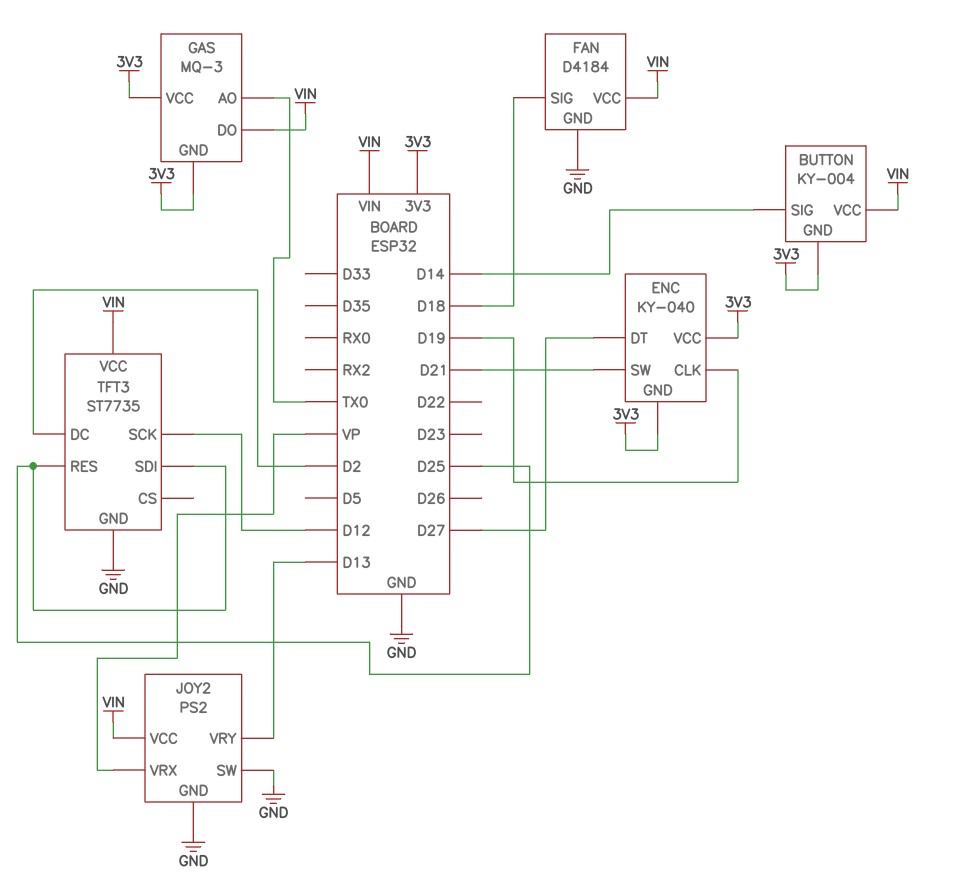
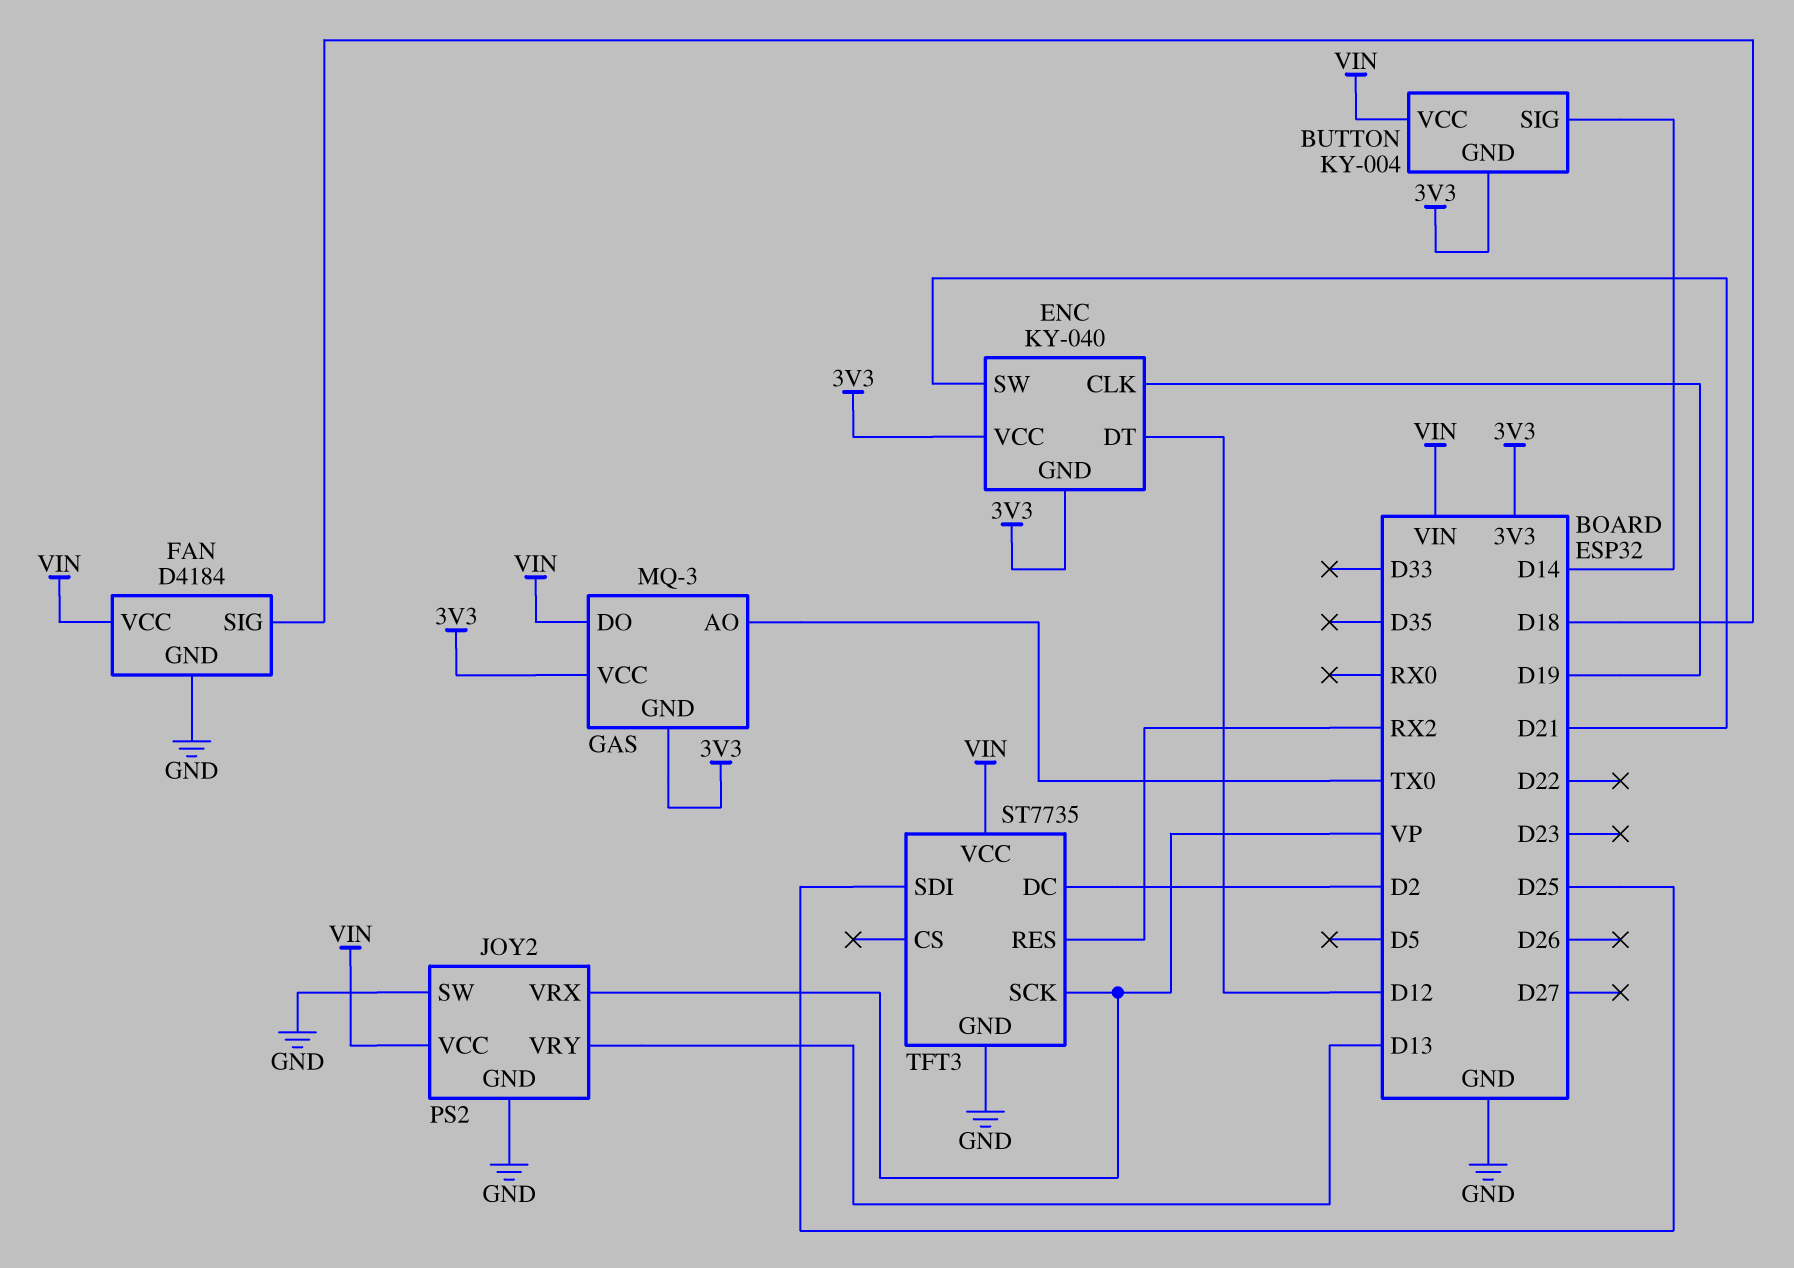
ENC pin DT: D27 -> D12
TFT3 pin RES: D25 -> RX2
TFT3 pin SCK: D12 -> VP

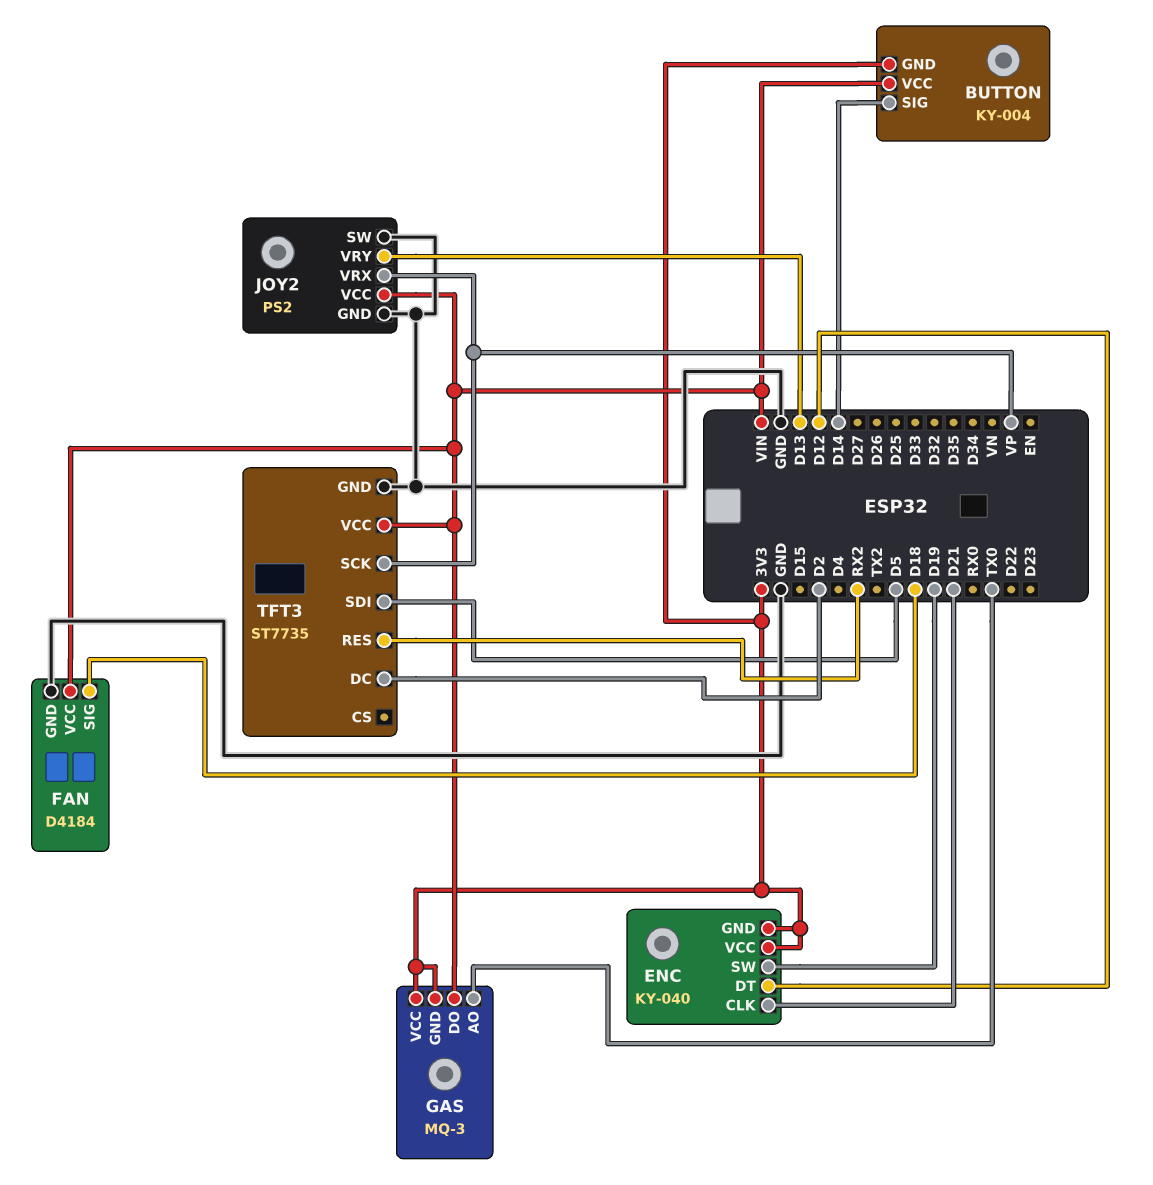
ENC pin CLK: D19 -> D21
ENC pin SW: D21 -> D19
TFT3 pin SDI: D25 -> D5

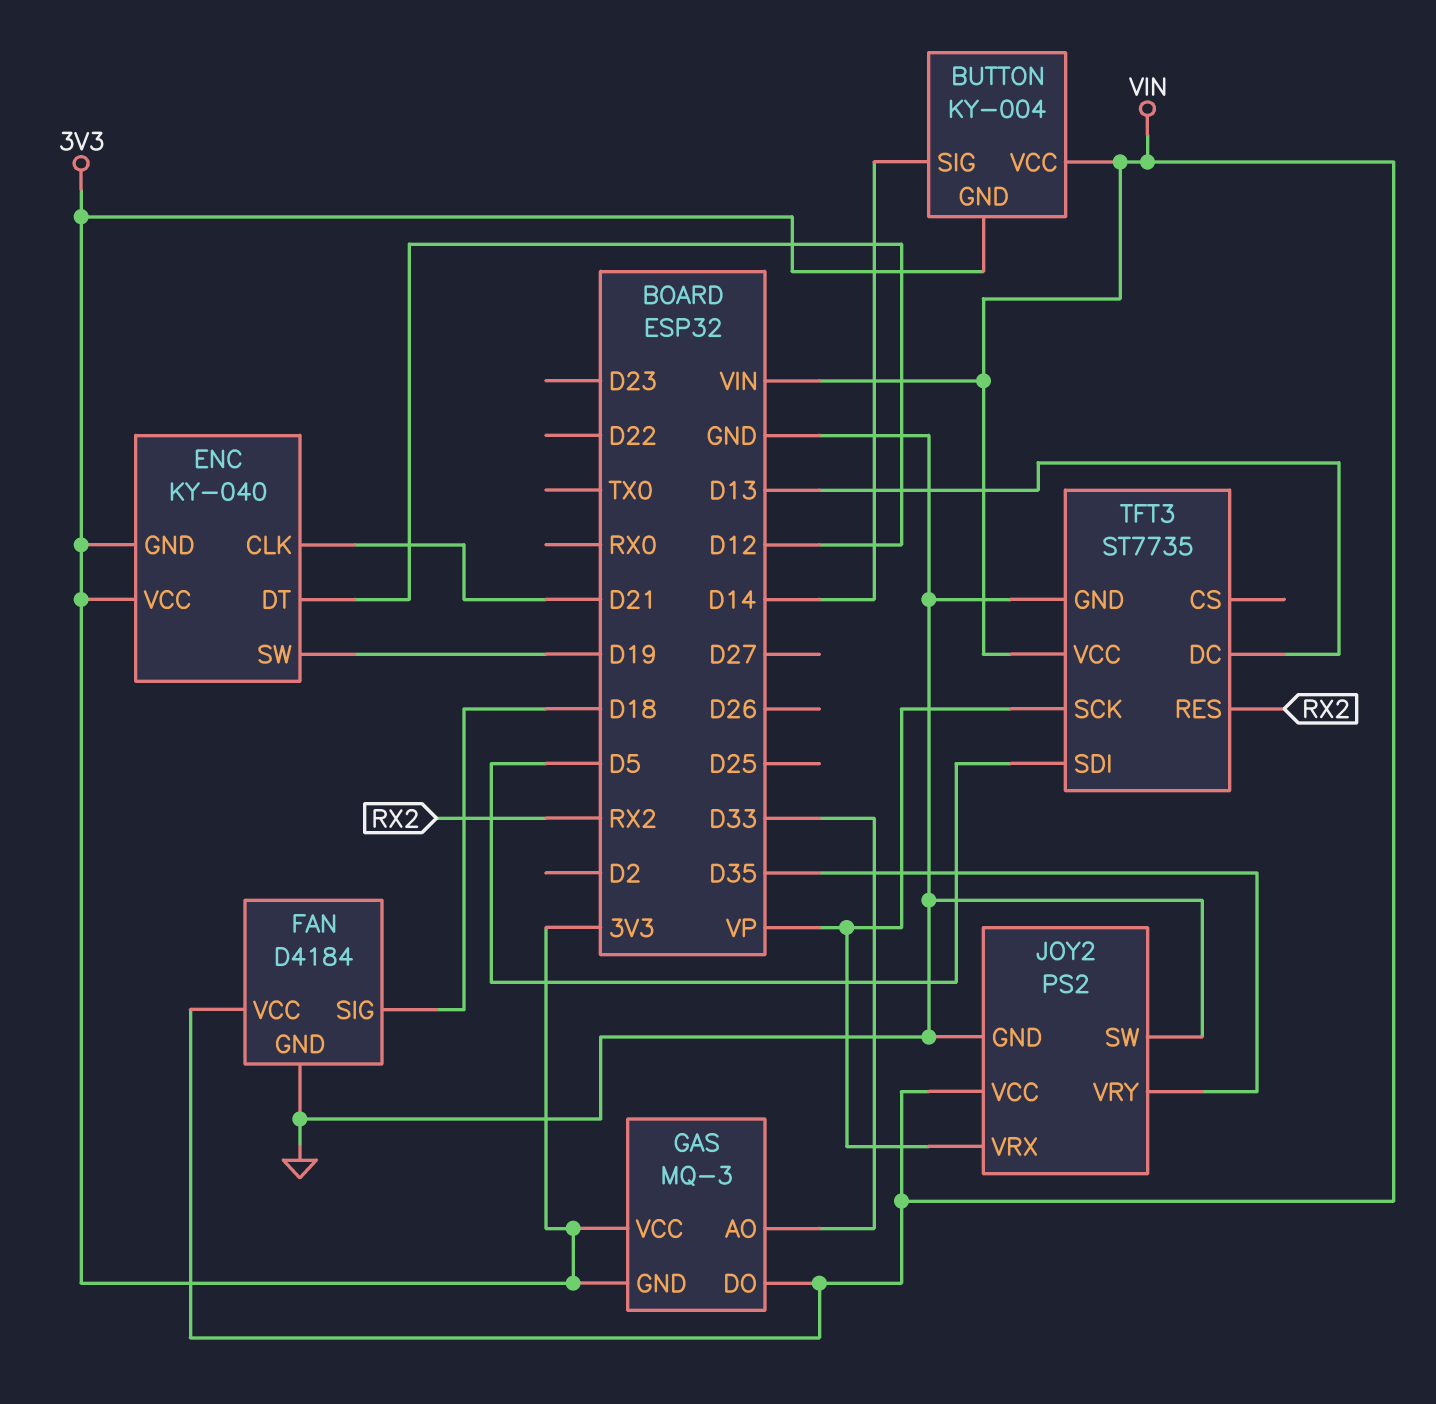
GAS pin AO: TX0 -> D33
JOY2 pin VRY: D13 -> D35
TFT3 pin DC: D2 -> D13

